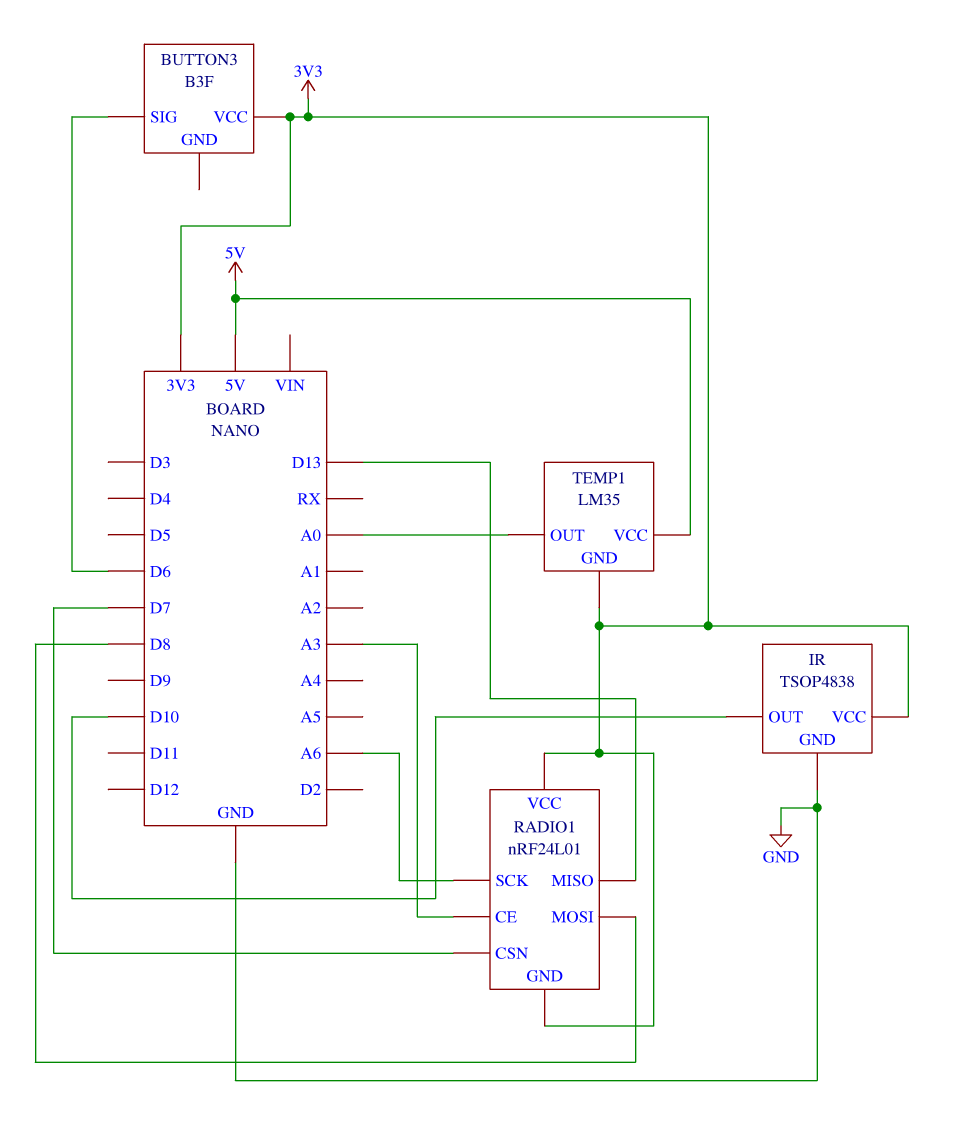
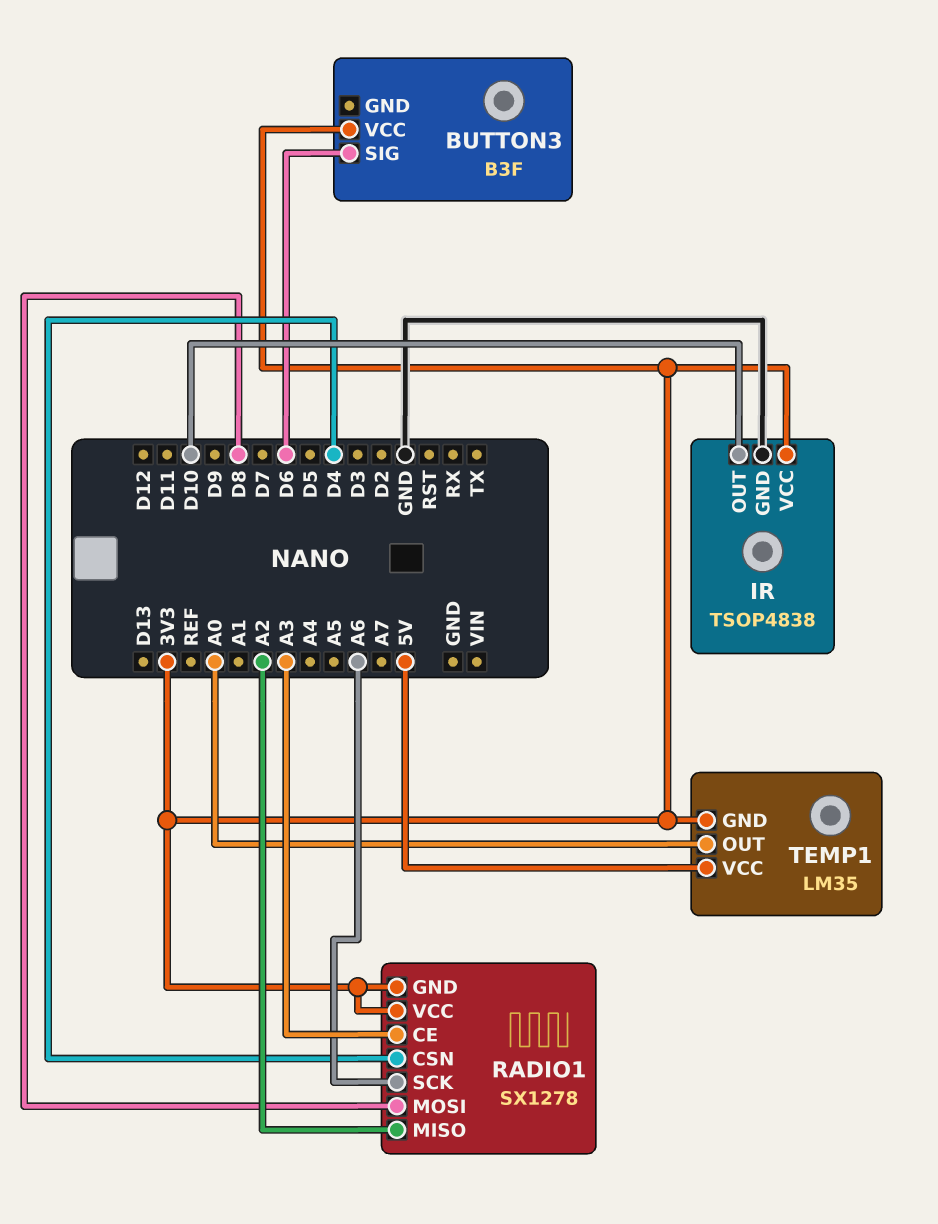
RADIO1: nRF24L01 -> SX1278
RADIO1 pin CSN: D7 -> D4
RADIO1 pin MISO: D13 -> A2

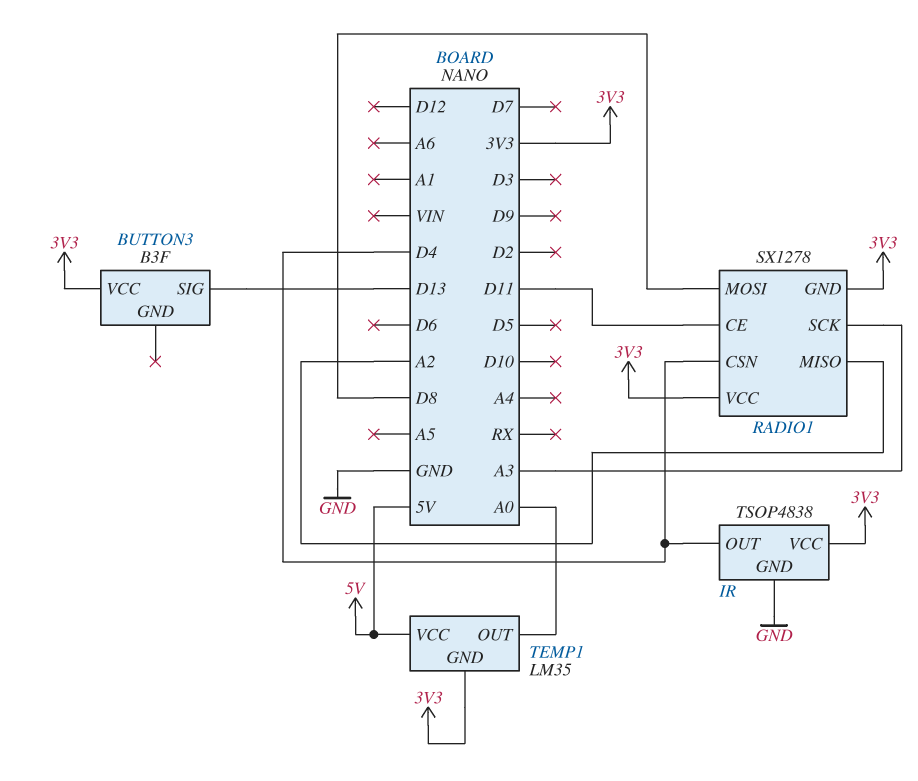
BUTTON3 pin SIG: D6 -> D13
IR pin OUT: D10 -> D4
RADIO1 pin CE: A3 -> D11
RADIO1 pin SCK: A6 -> A3

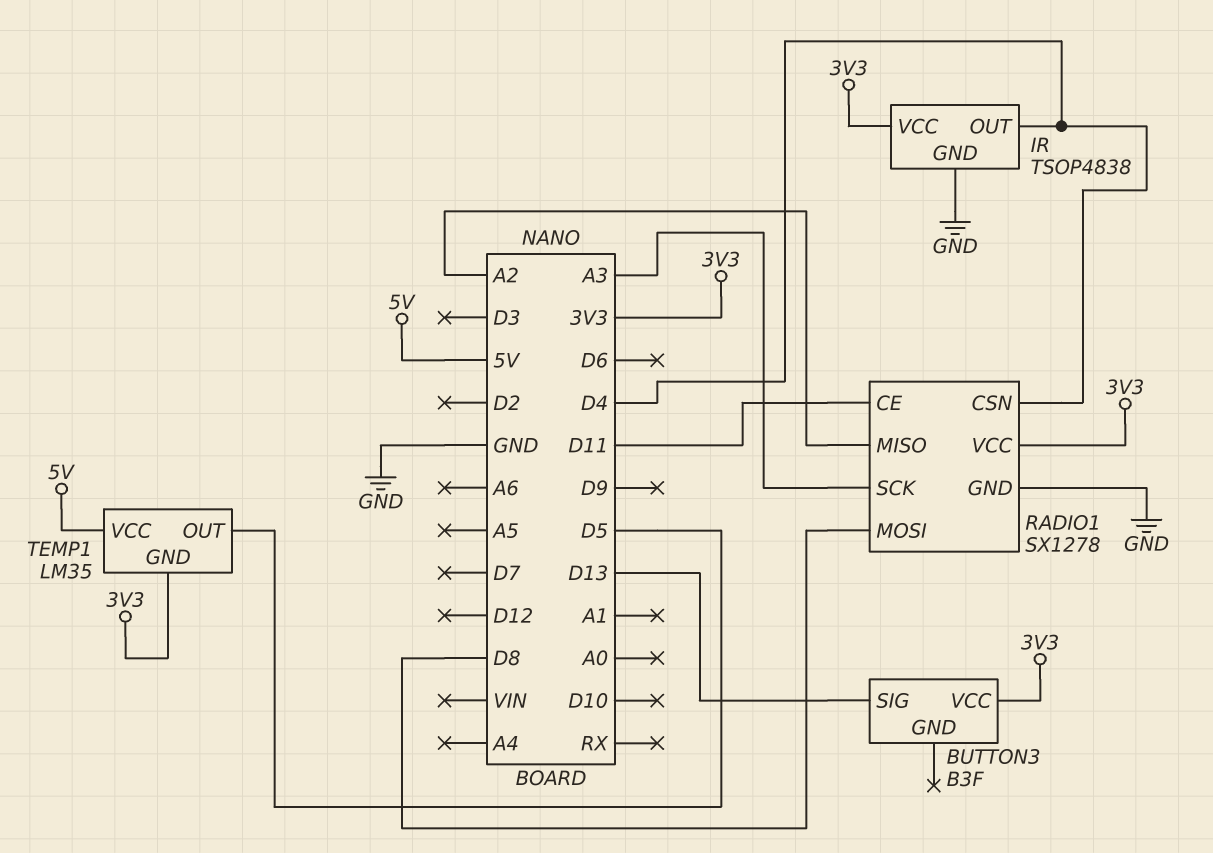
RADIO1 pin GND: 3V3 -> GND
TEMP1 pin OUT: A0 -> D5

